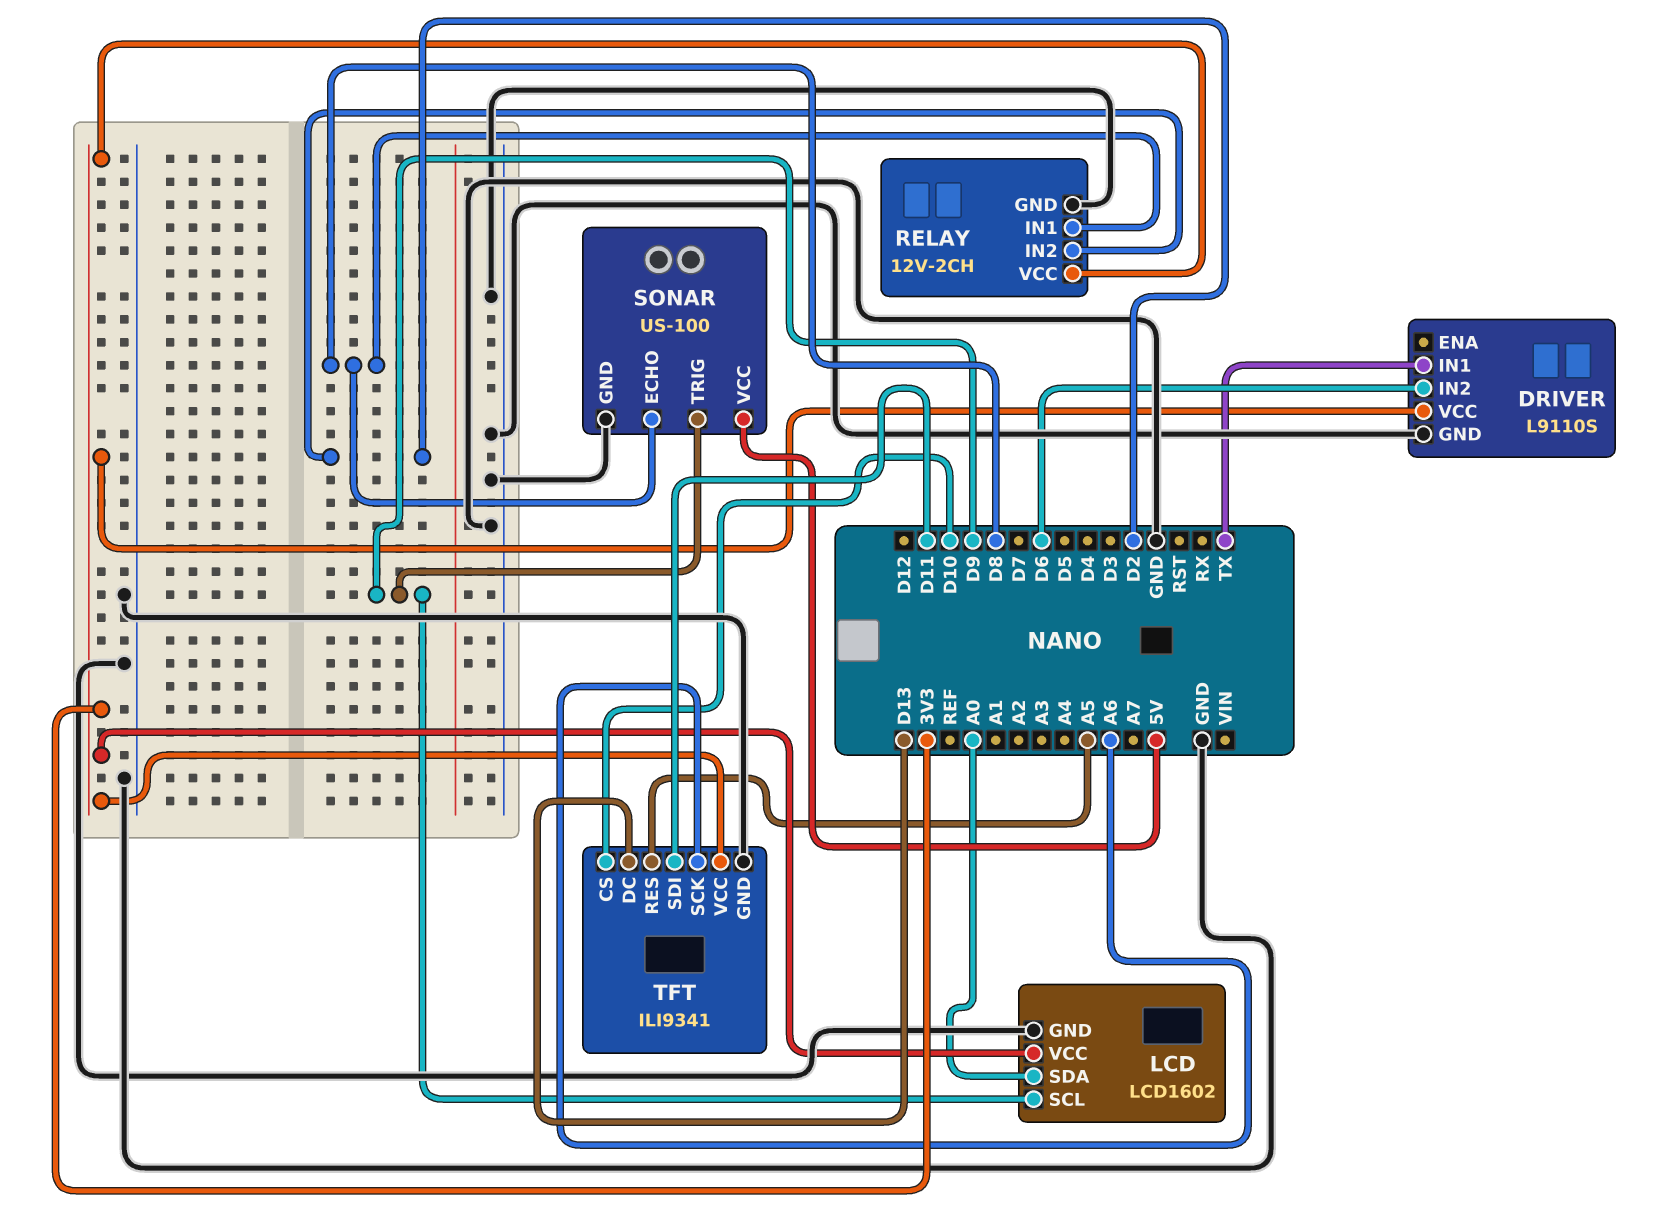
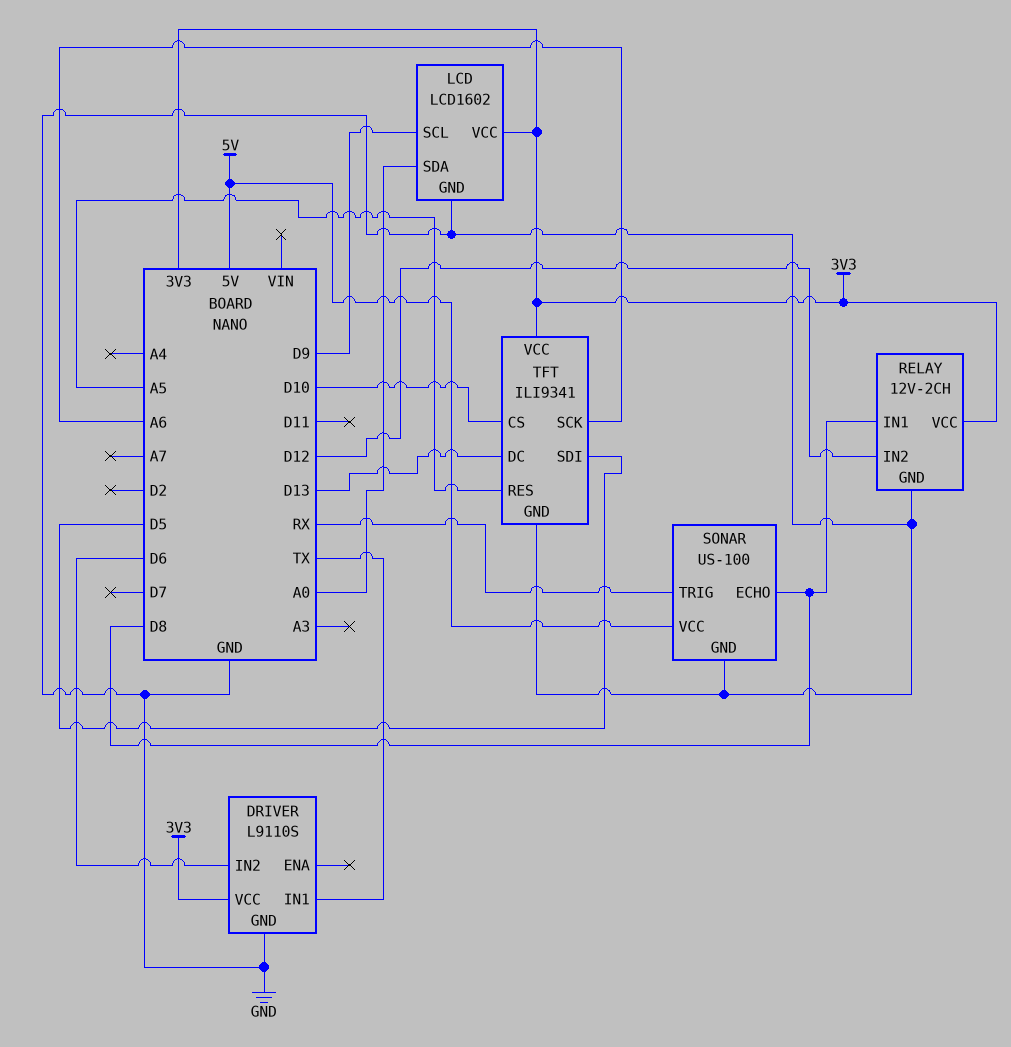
RELAY pin IN2: D2 -> D12
SONAR pin TRIG: D9 -> RX
TFT pin SDI: D11 -> D5

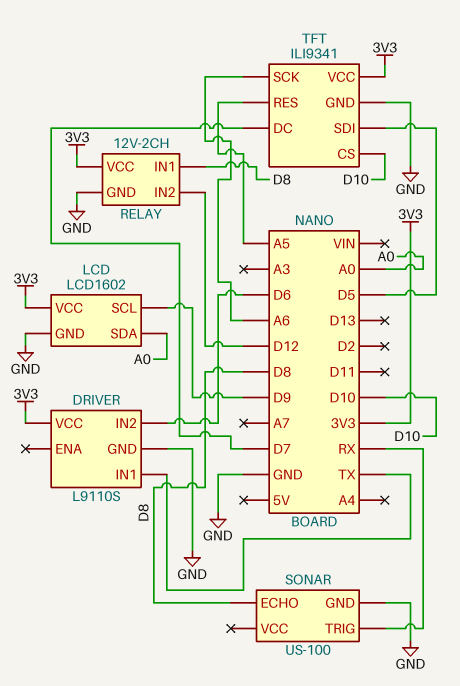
SONAR pin VCC: 5V -> none
TFT pin DC: D13 -> D7

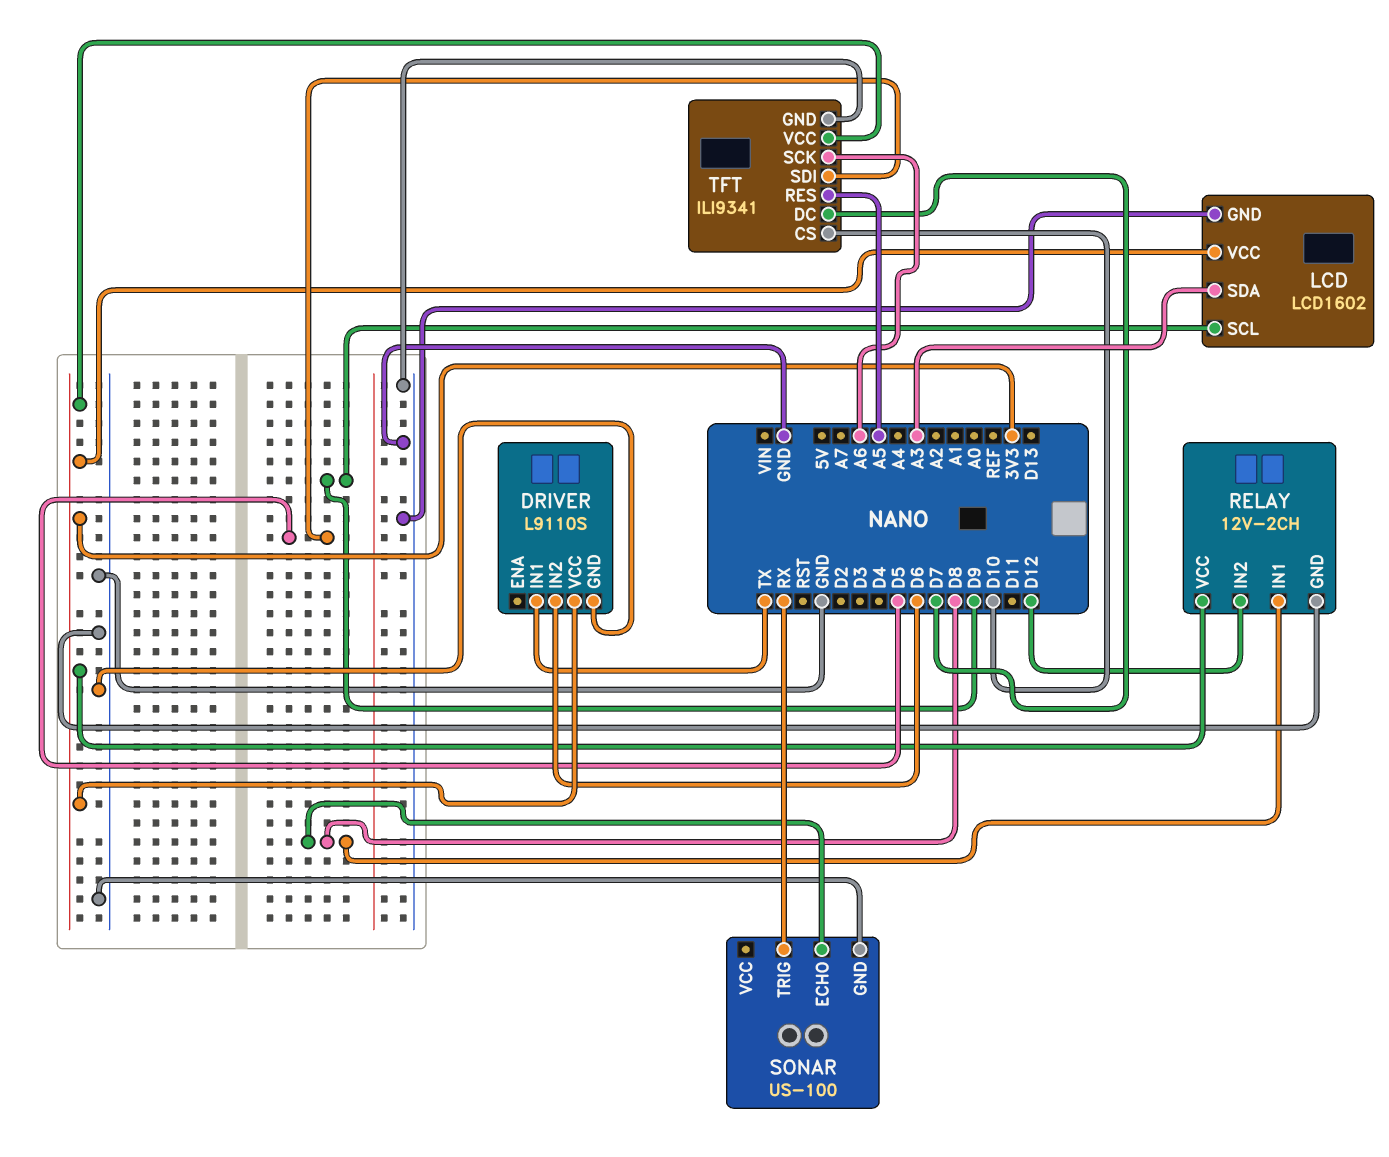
LCD pin SDA: A0 -> A3

